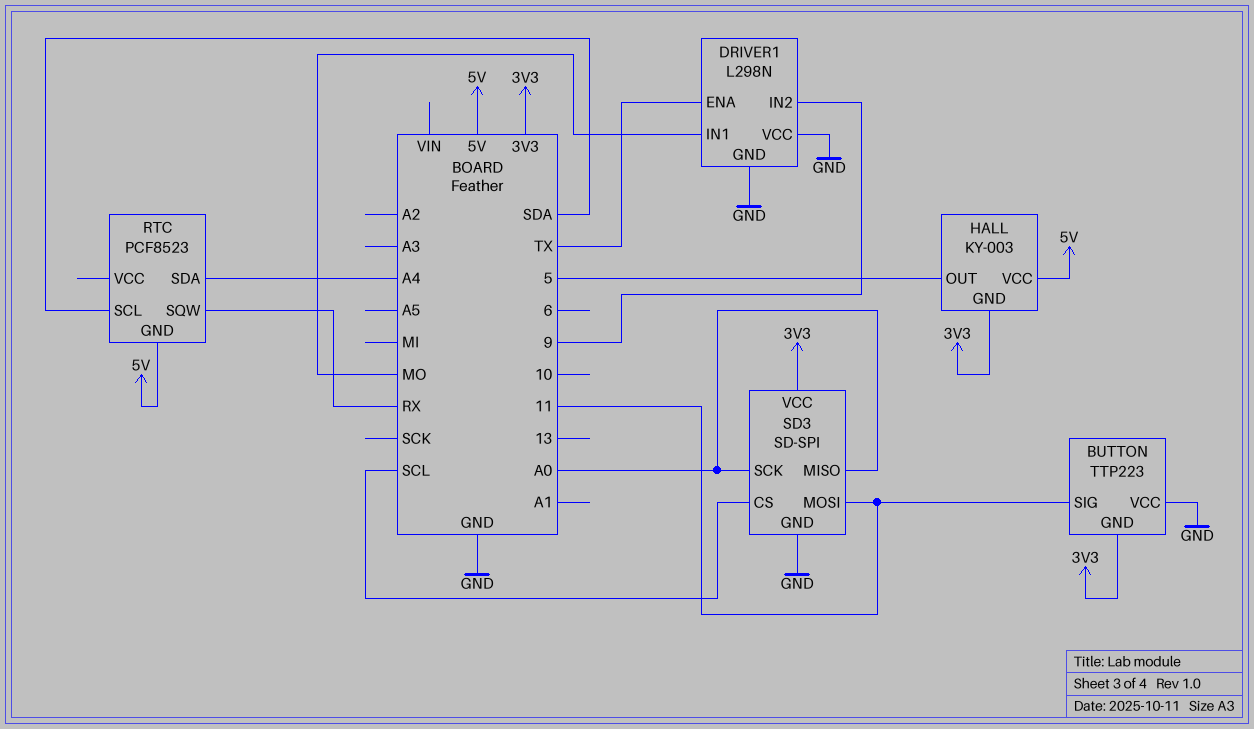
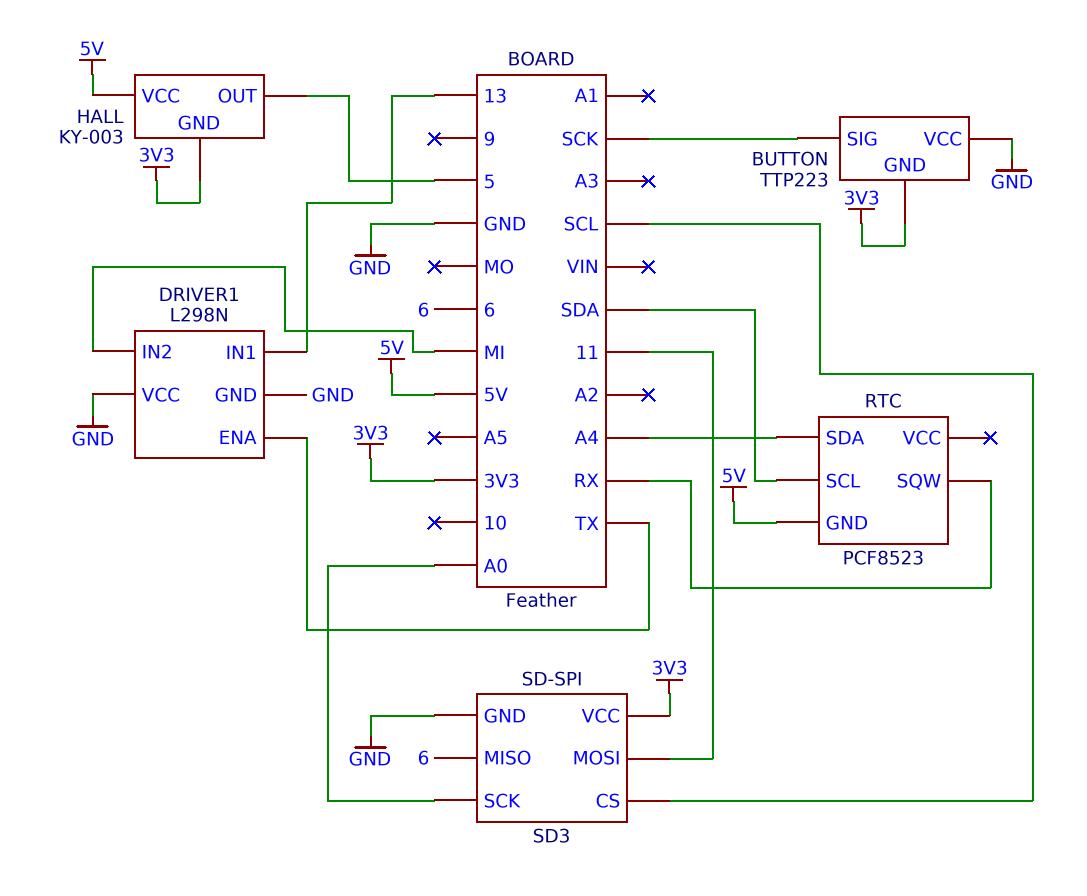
BUTTON pin SIG: 11 -> SCK
DRIVER1 pin IN1: MO -> 13
DRIVER1 pin IN2: 9 -> MI
SD3 pin MISO: A0 -> 6

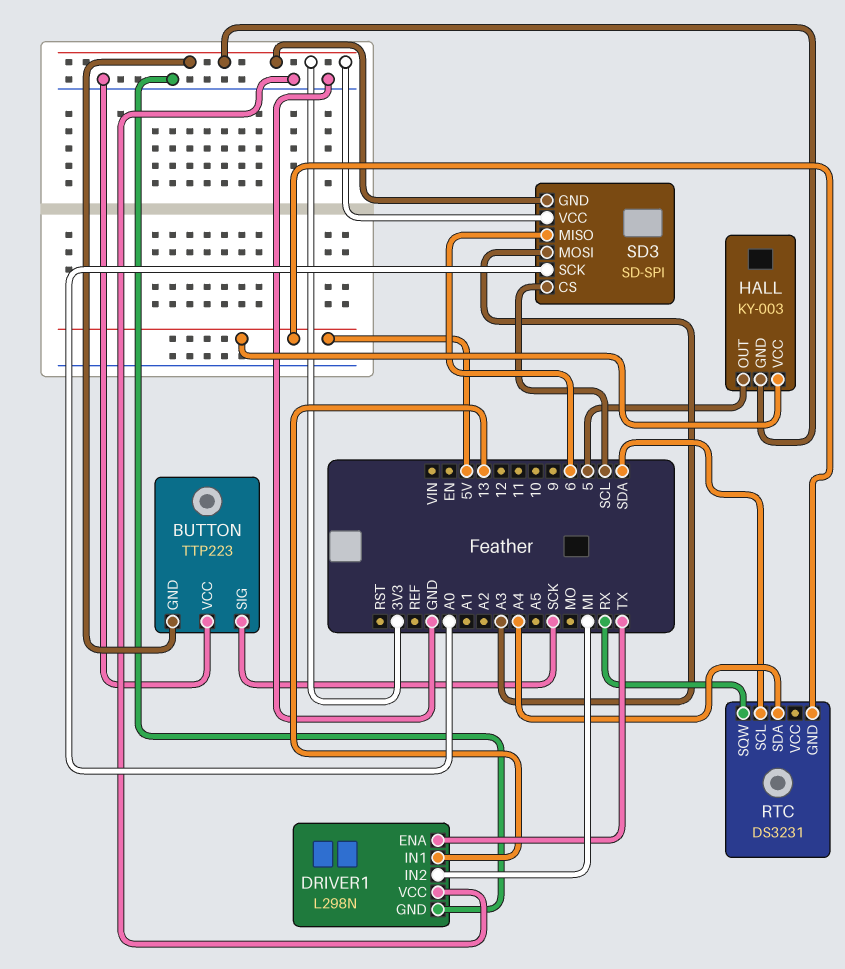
RTC: PCF8523 -> DS3231
SD3 pin GND: GND -> 3V3
SD3 pin MOSI: 11 -> A3

